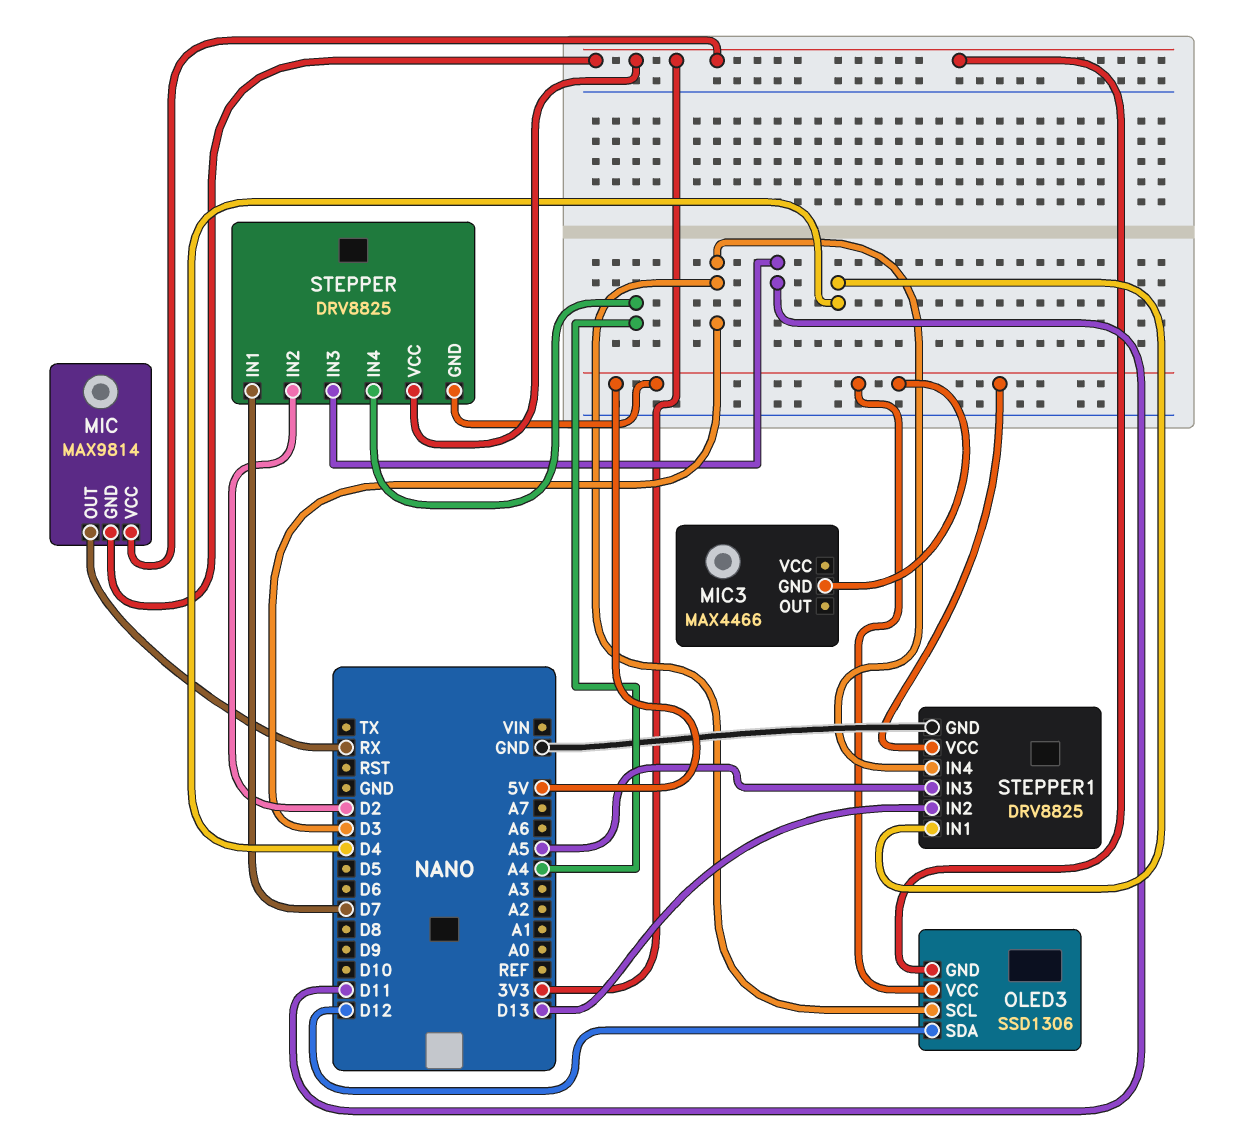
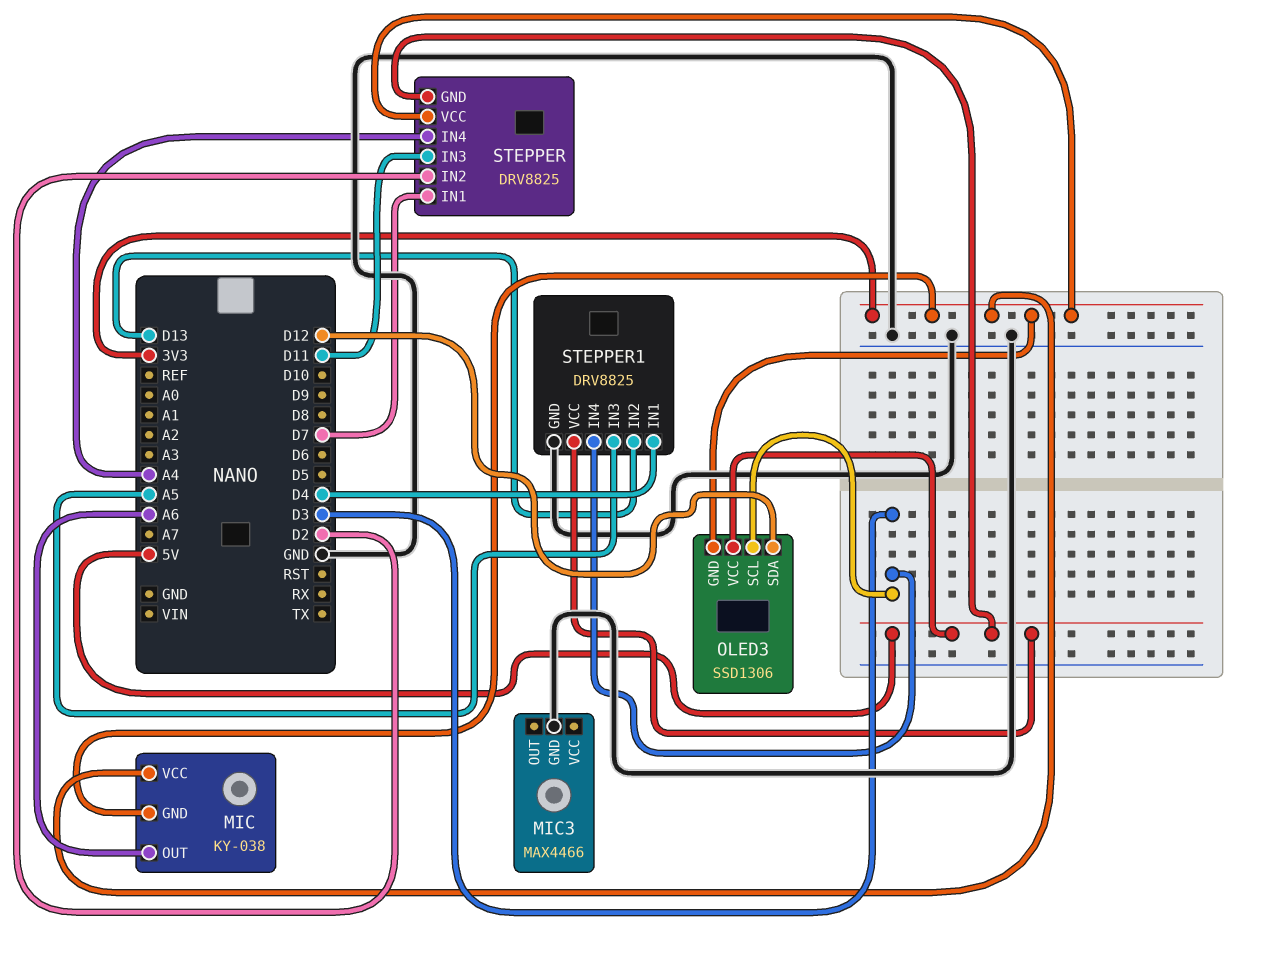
MIC: MAX9814 -> KY-038
MIC pin OUT: RX -> A6
MIC3 pin GND: 5V -> GND

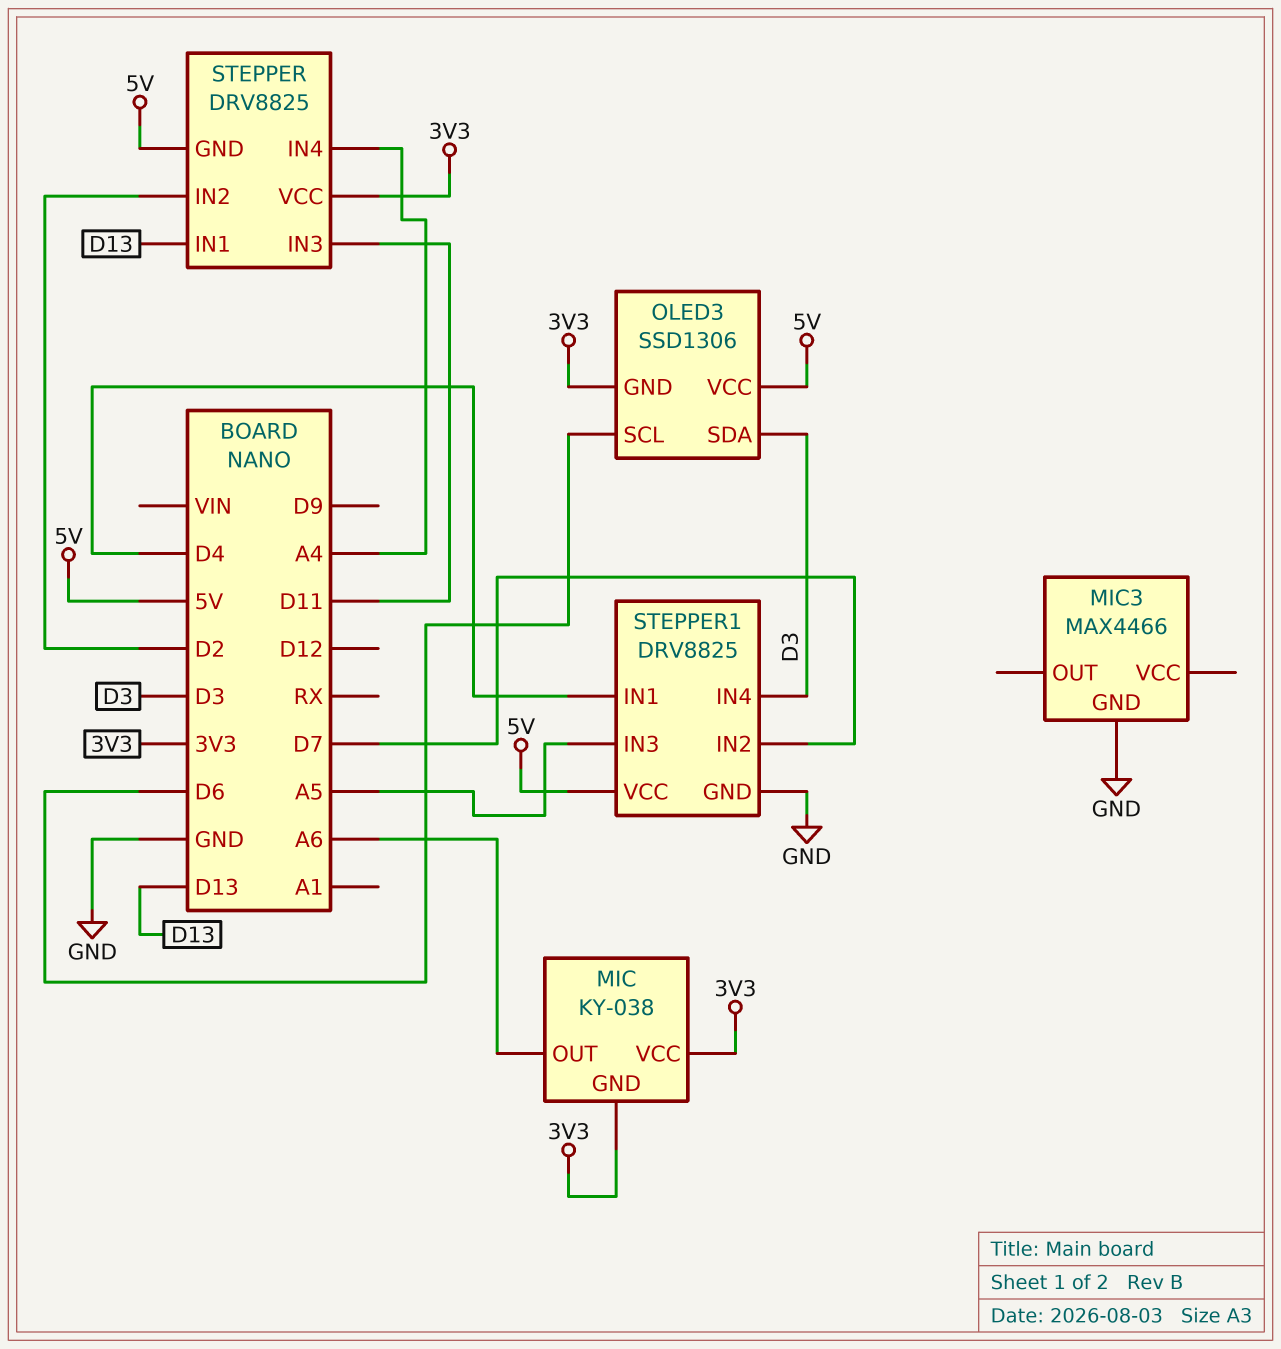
OLED3 pin SCL: D3 -> D6
OLED3 pin SDA: D12 -> D3
STEPPER pin IN1: D7 -> D13
STEPPER1 pin IN2: D13 -> D7

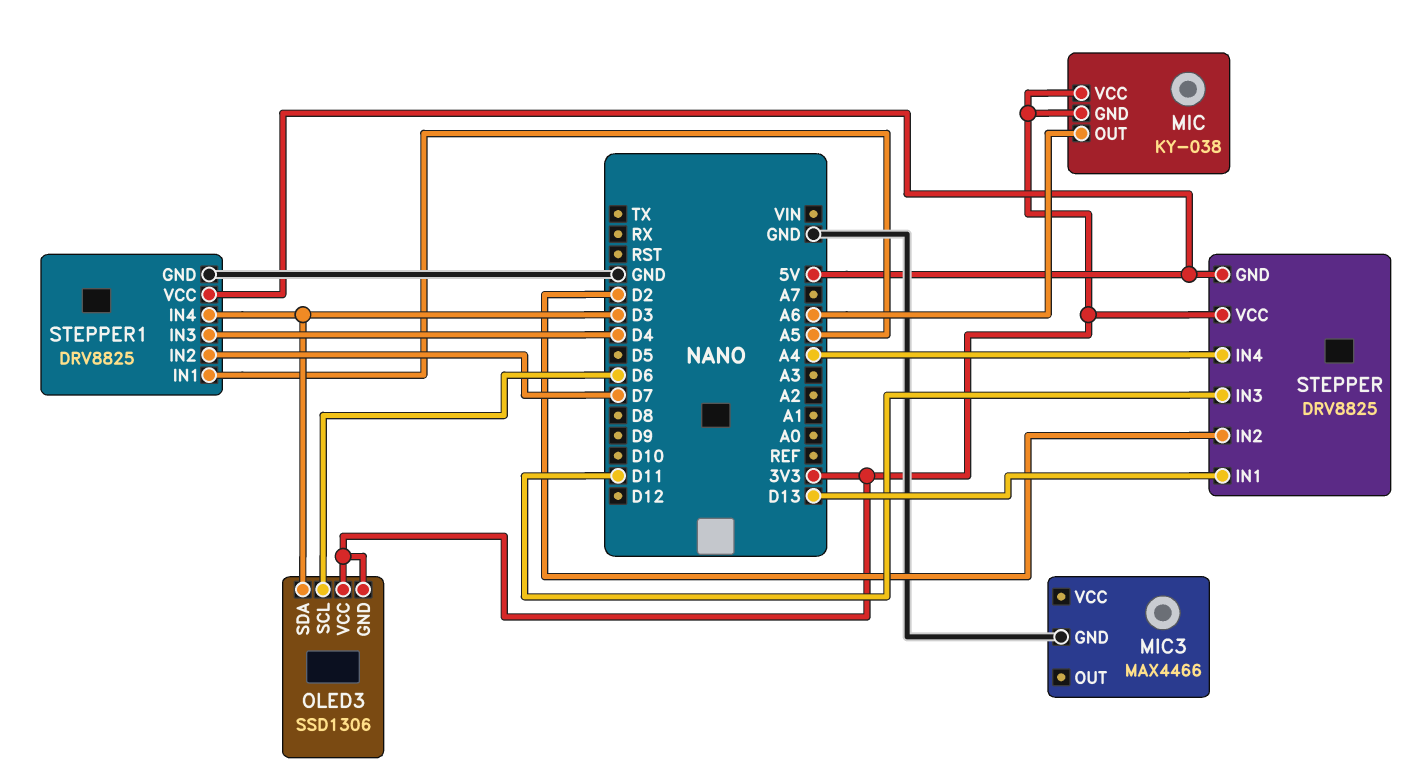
OLED3 pin VCC: 5V -> 3V3
STEPPER1 pin IN1: D4 -> A5
STEPPER1 pin IN3: A5 -> D4

